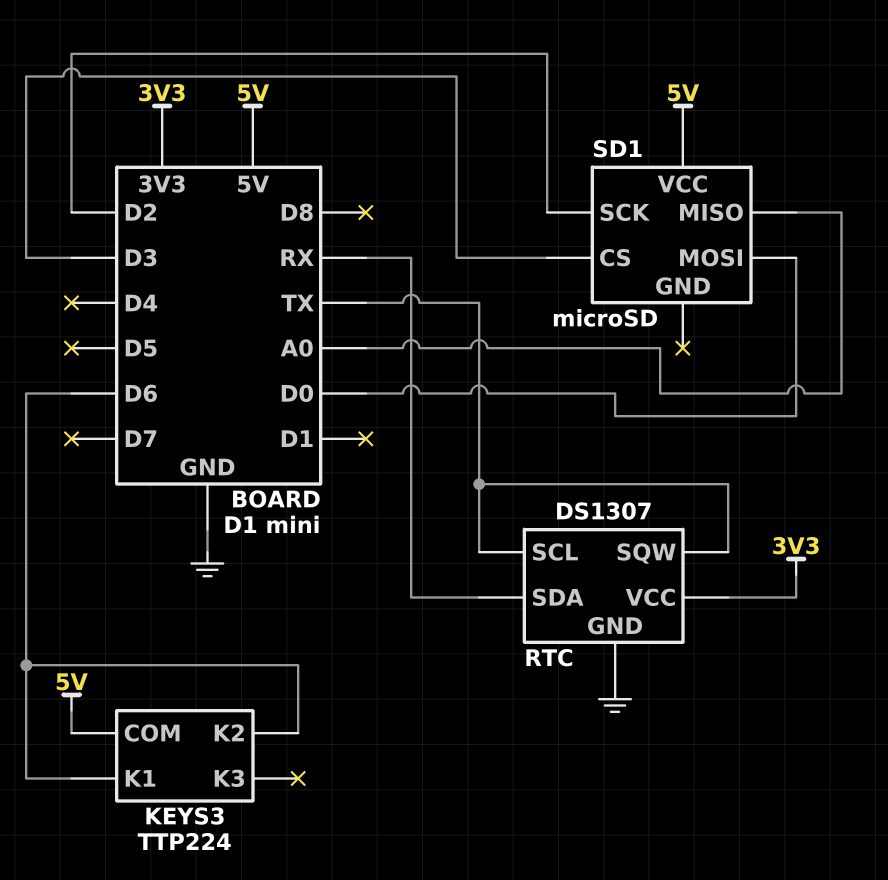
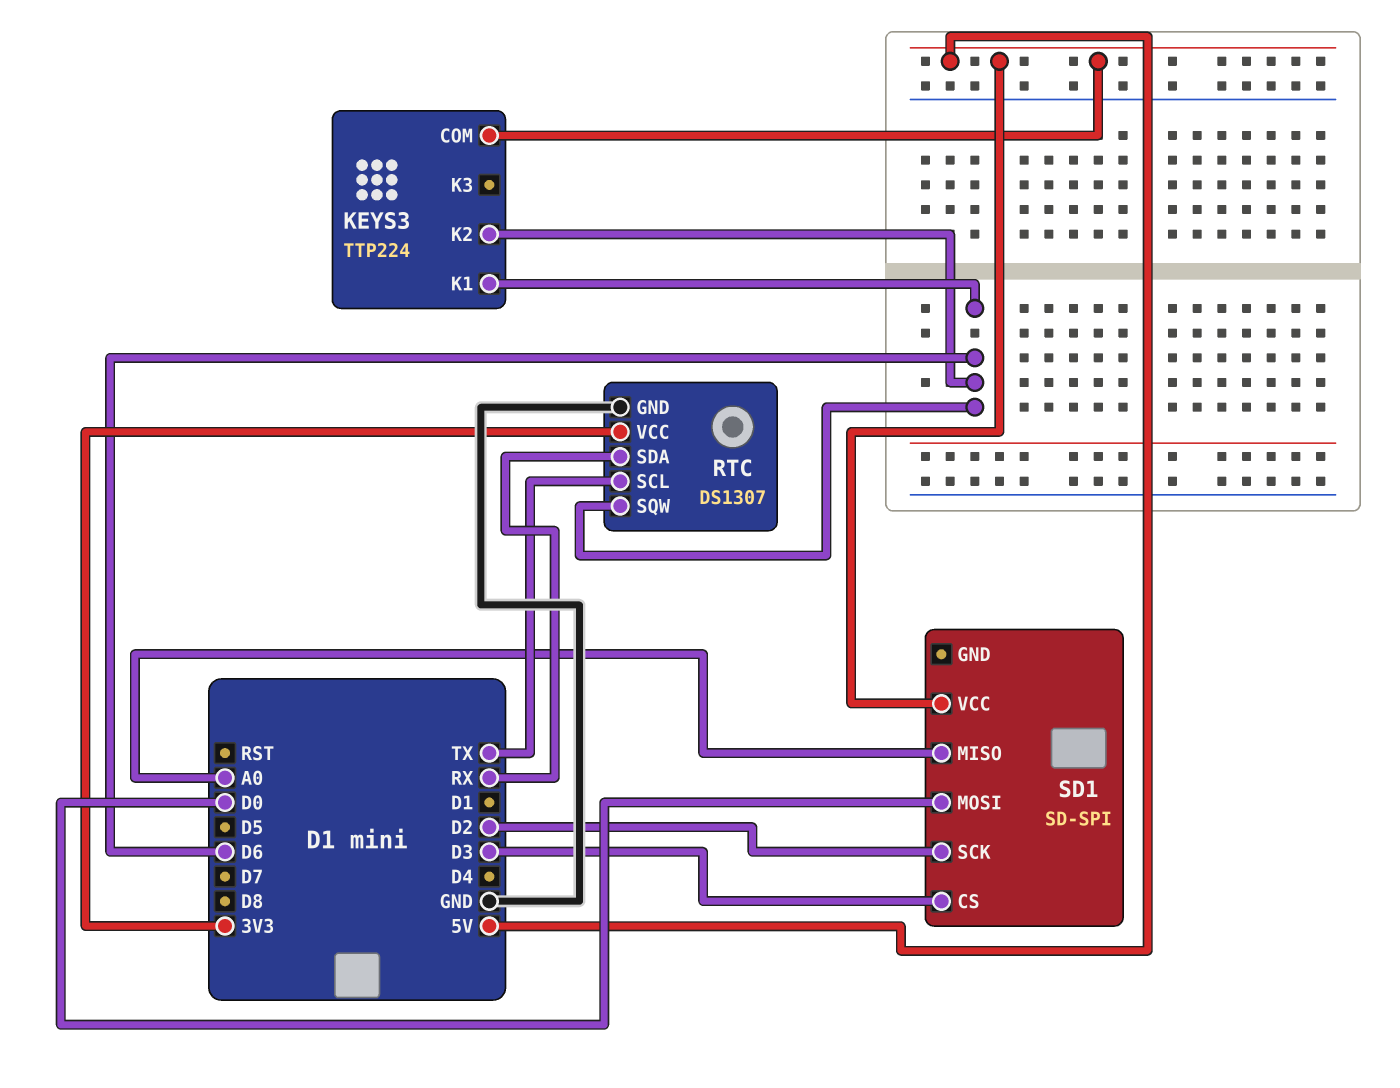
RTC pin SQW: TX -> D6
SD1: microSD -> SD-SPI

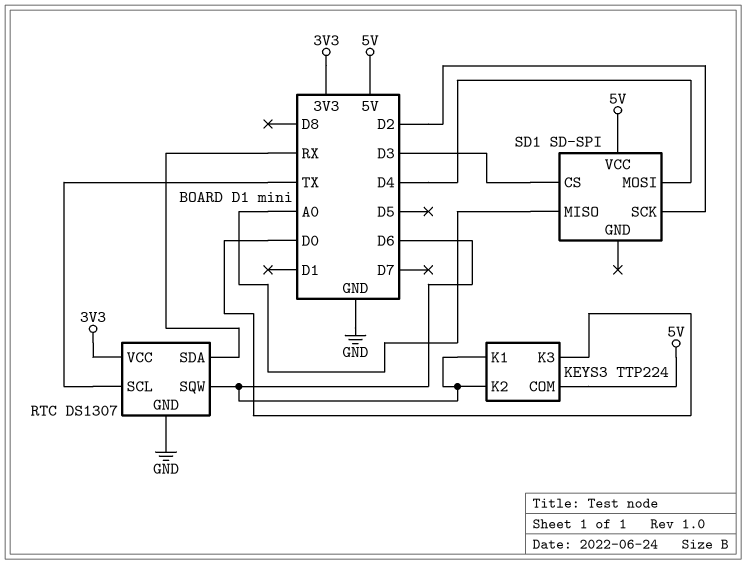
KEYS3 pin K3: none -> D0
SD1 pin MOSI: D0 -> D4

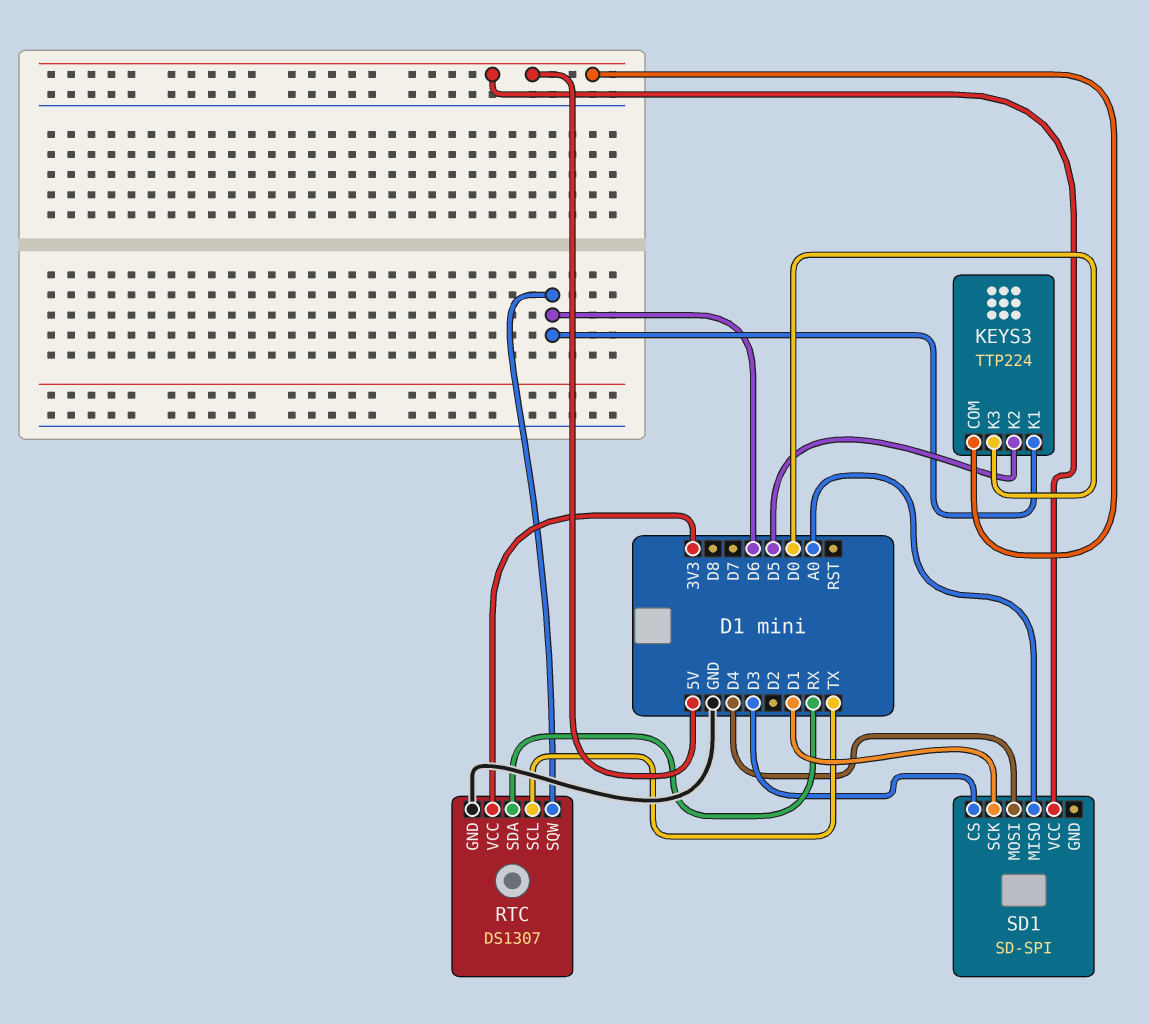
KEYS3 pin K2: D6 -> D5
SD1 pin SCK: D2 -> D1

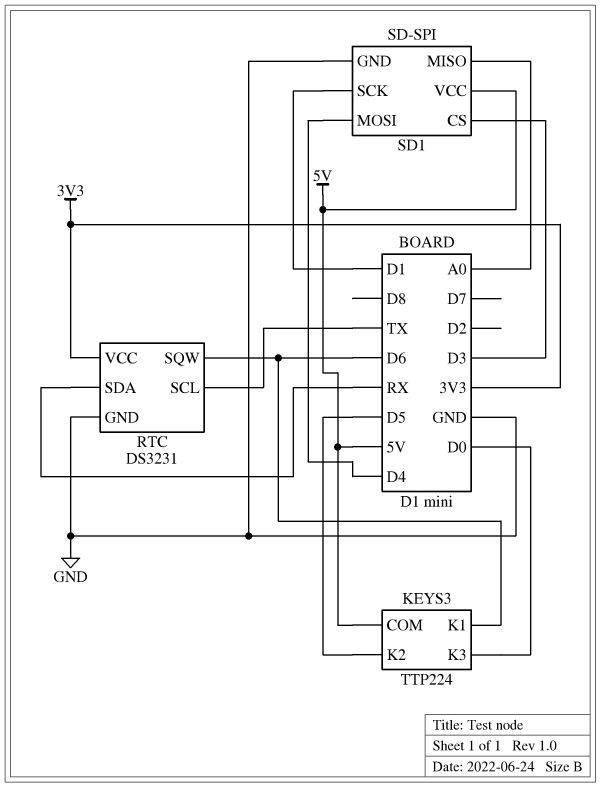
RTC: DS1307 -> DS3231
SD1 pin GND: none -> GND

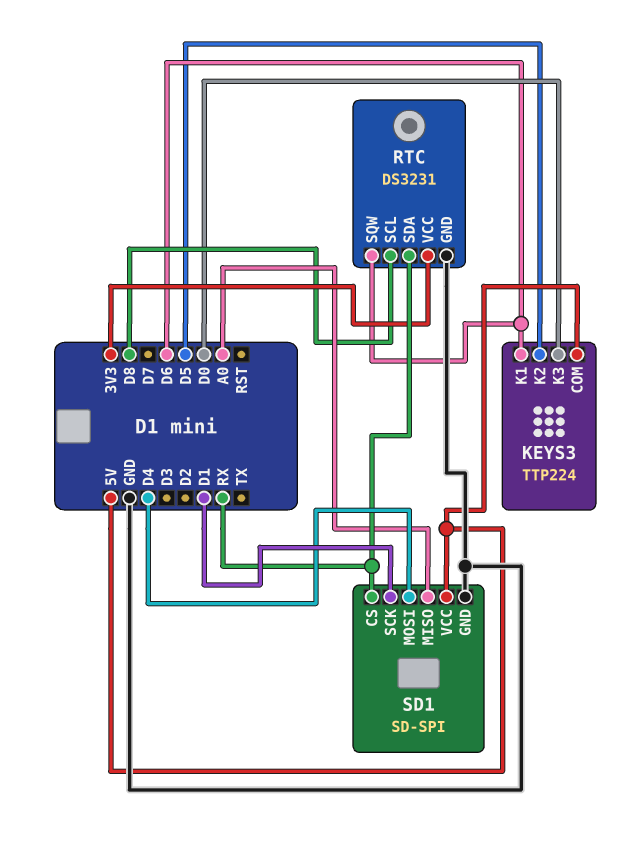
RTC pin SCL: TX -> D8
SD1 pin CS: D3 -> RX

